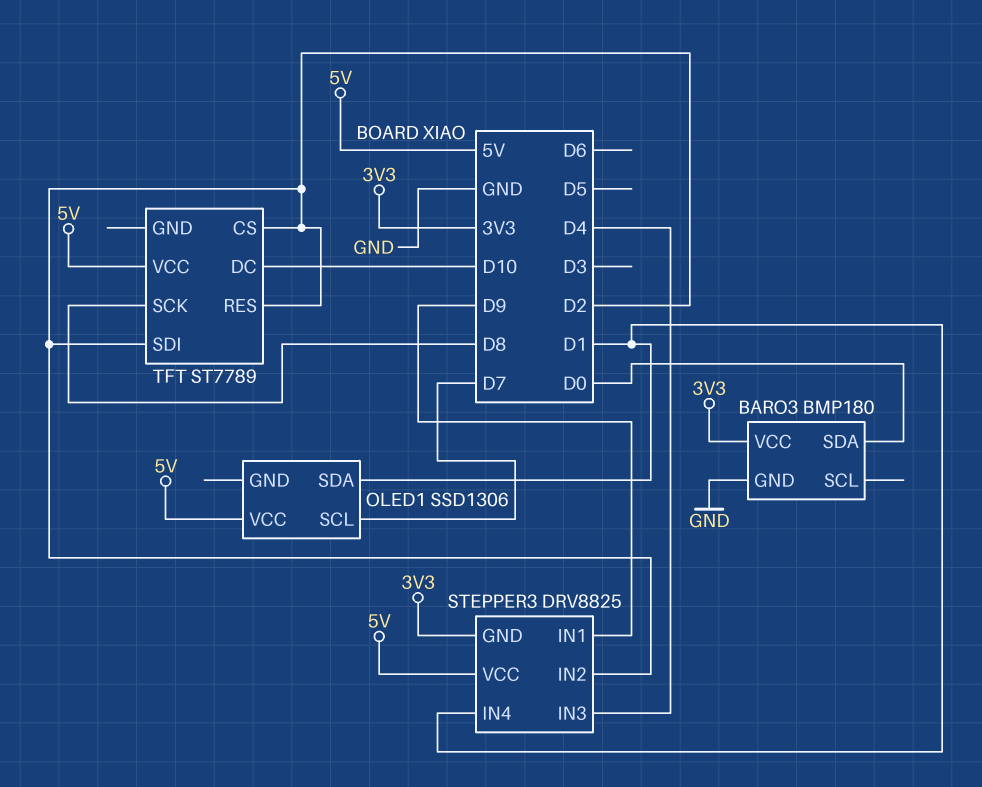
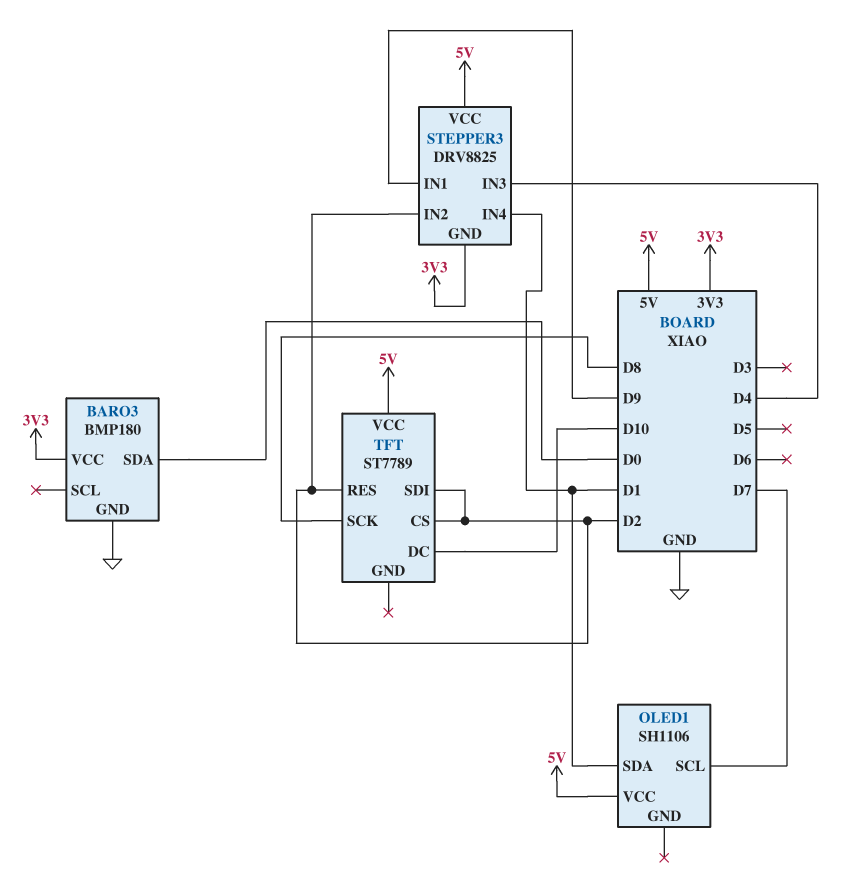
OLED1: SSD1306 -> SH1106

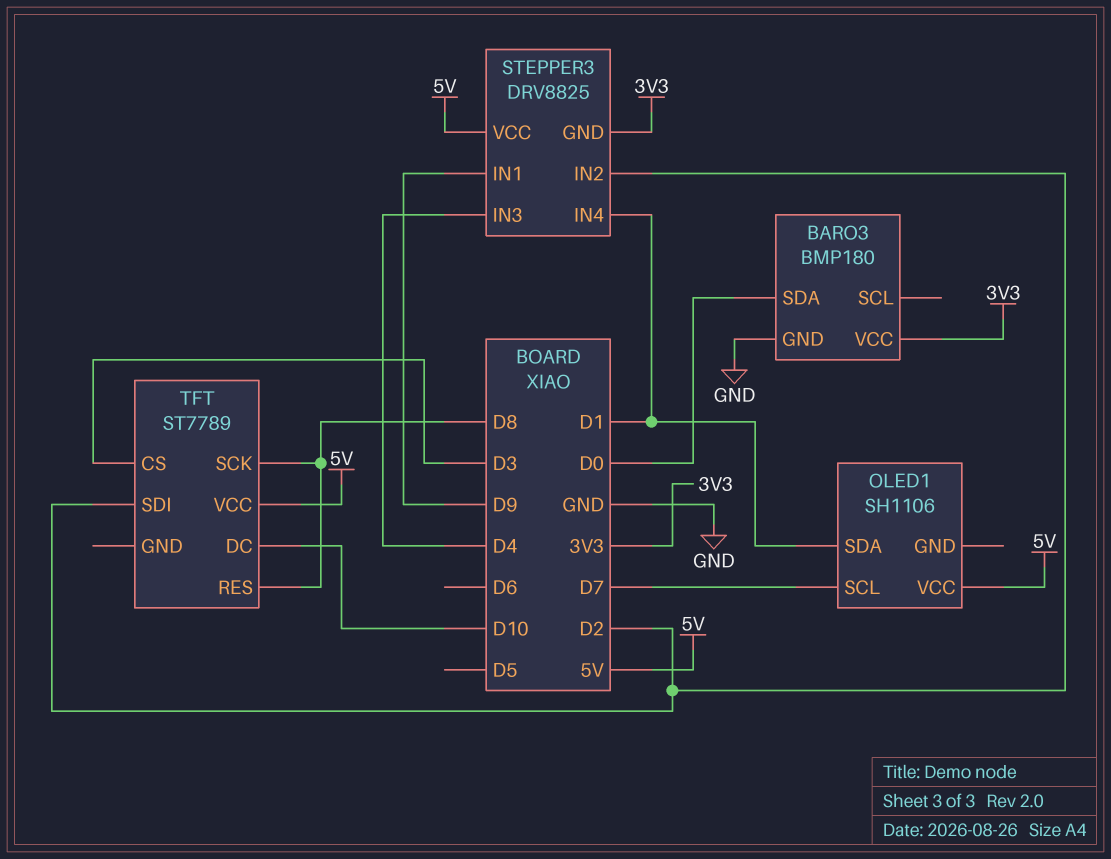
TFT pin CS: D2 -> D3
TFT pin RES: D2 -> D8

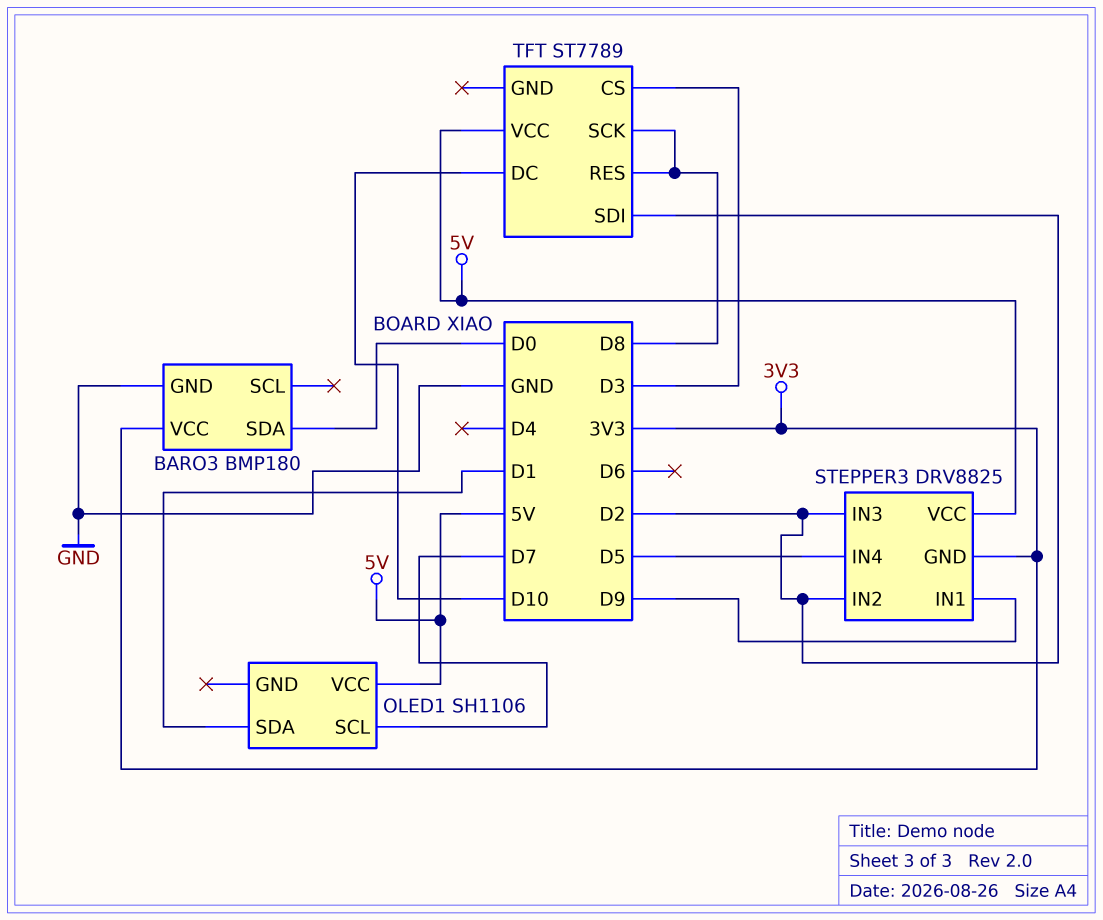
STEPPER3 pin IN3: D4 -> D2
STEPPER3 pin IN4: D1 -> D5

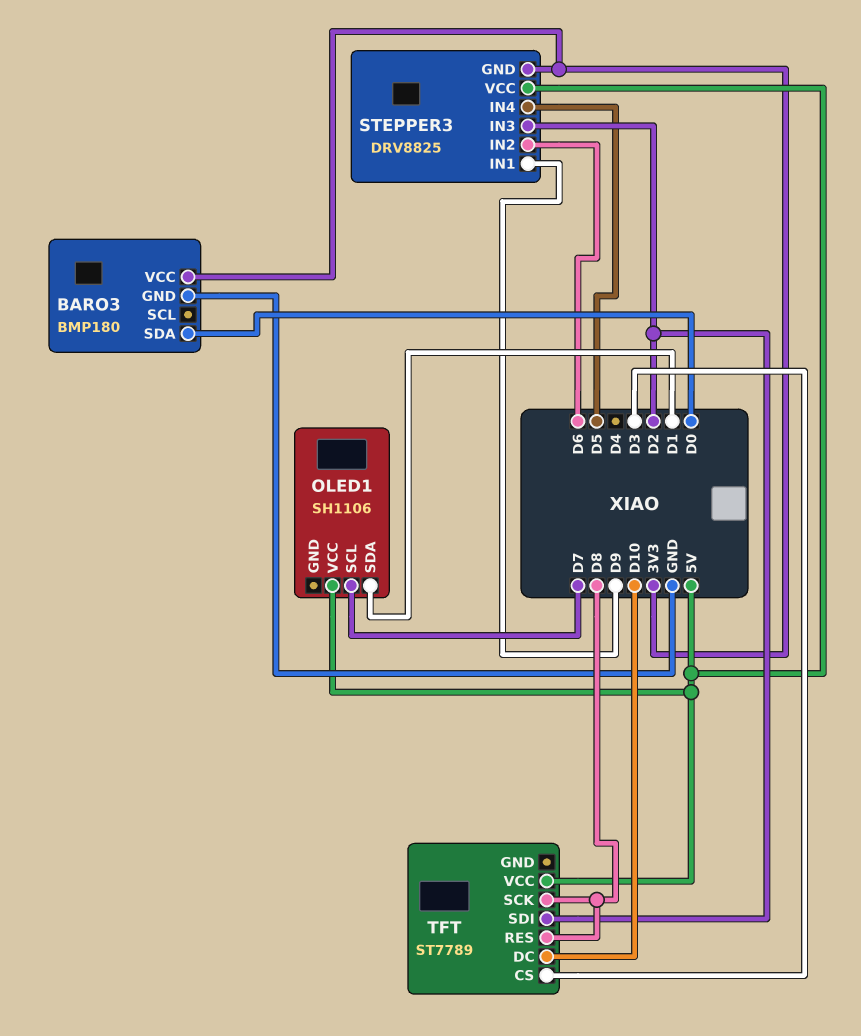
STEPPER3 pin IN2: D2 -> D6

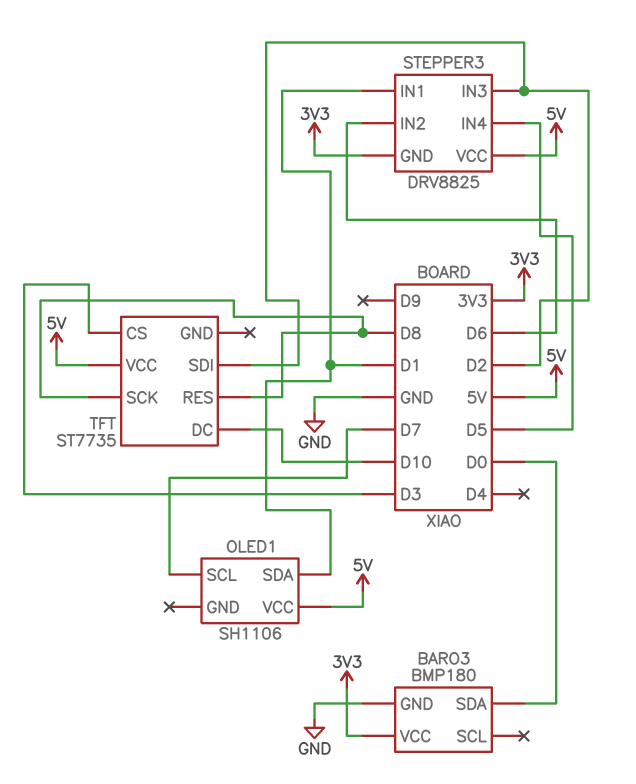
STEPPER3 pin IN1: D9 -> D1
TFT: ST7789 -> ST7735

